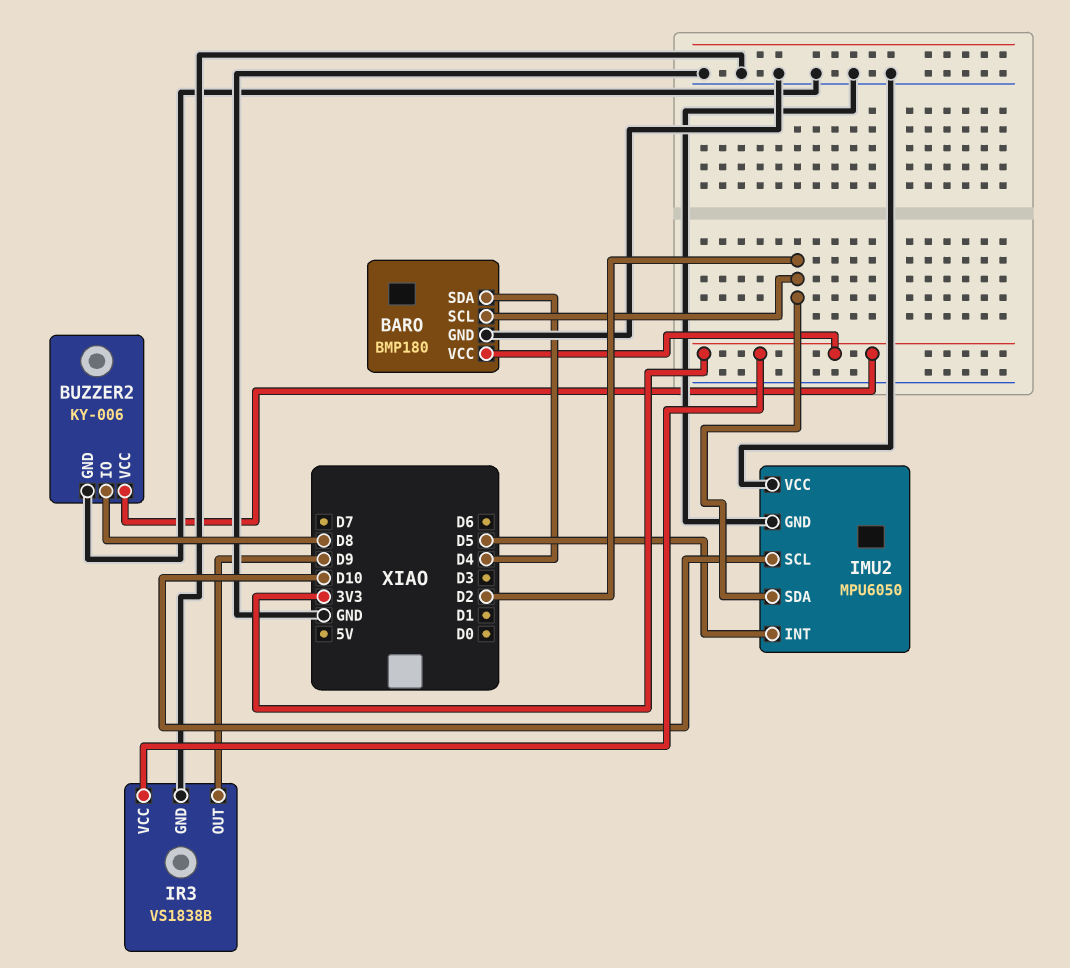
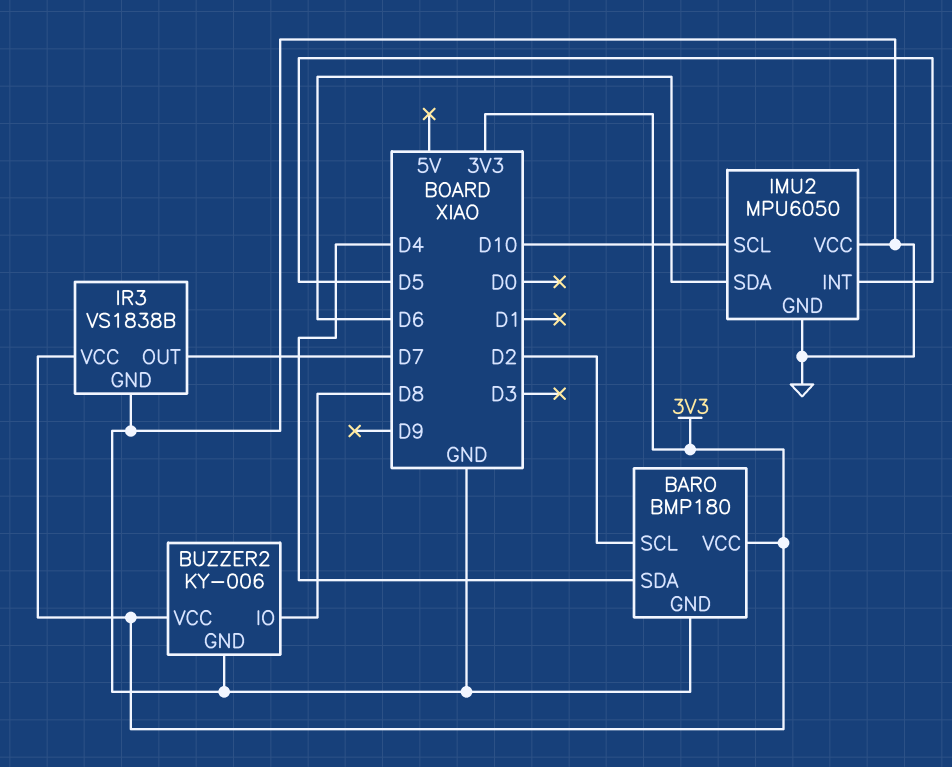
IMU2 pin SDA: D2 -> D6
IR3 pin OUT: D9 -> D7

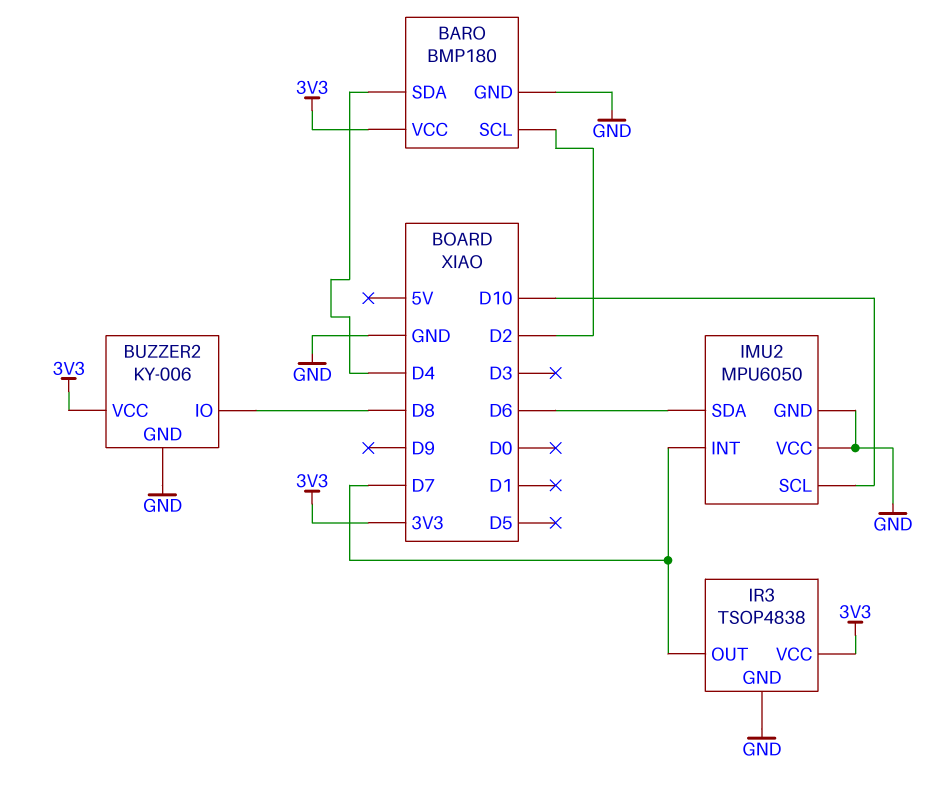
IMU2 pin INT: D5 -> D7
IR3: VS1838B -> TSOP4838

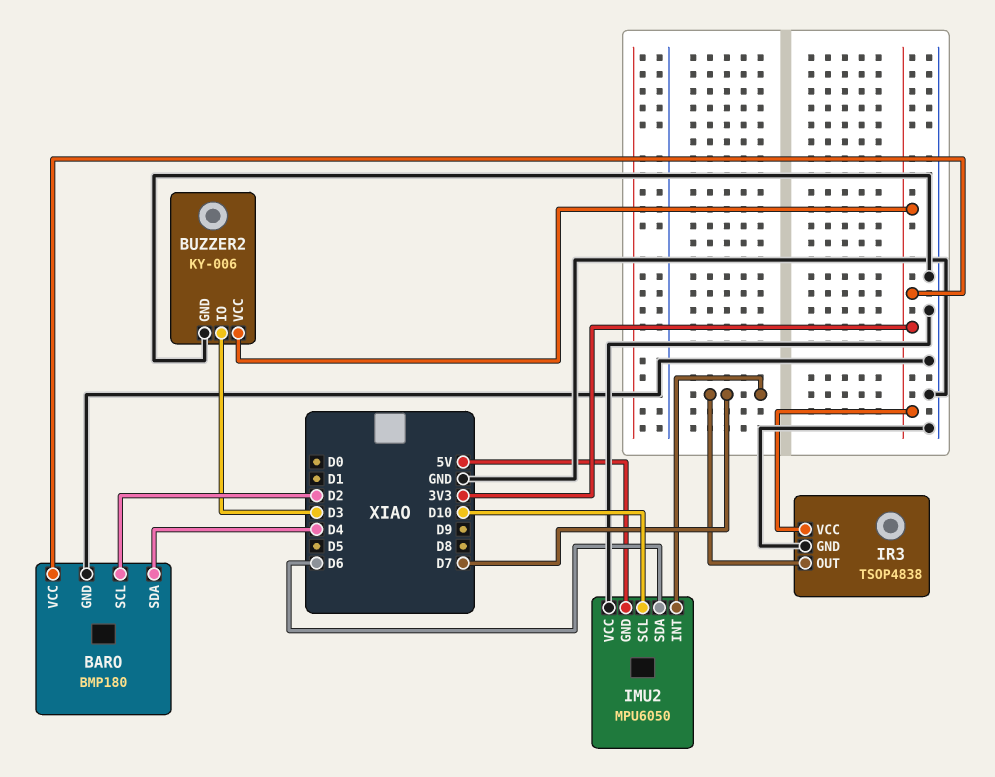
BUZZER2 pin IO: D8 -> D3
IMU2 pin GND: GND -> 5V

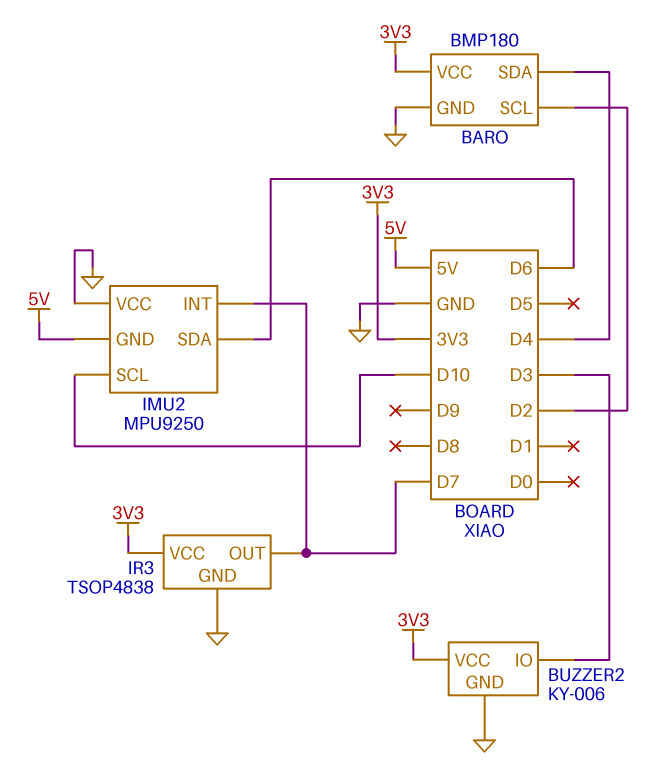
IMU2: MPU6050 -> MPU9250

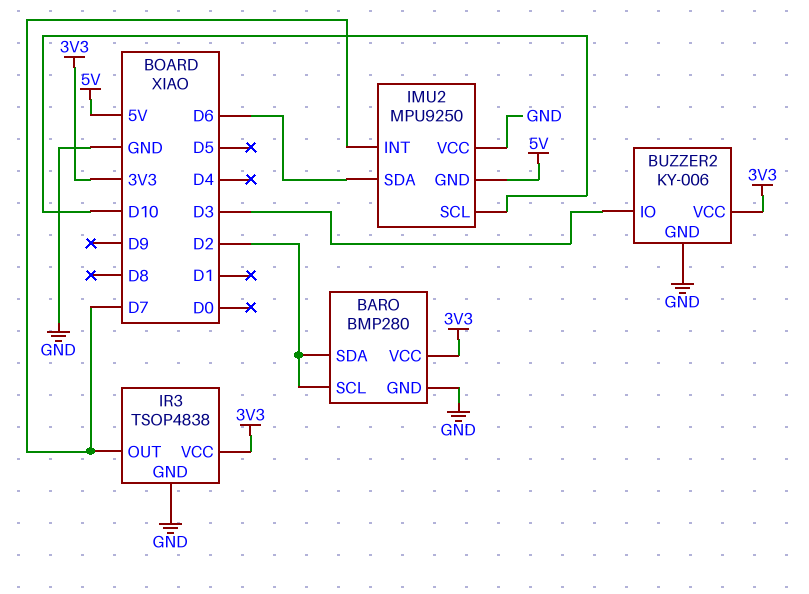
BARO: BMP180 -> BMP280
BARO pin SDA: D4 -> D2

